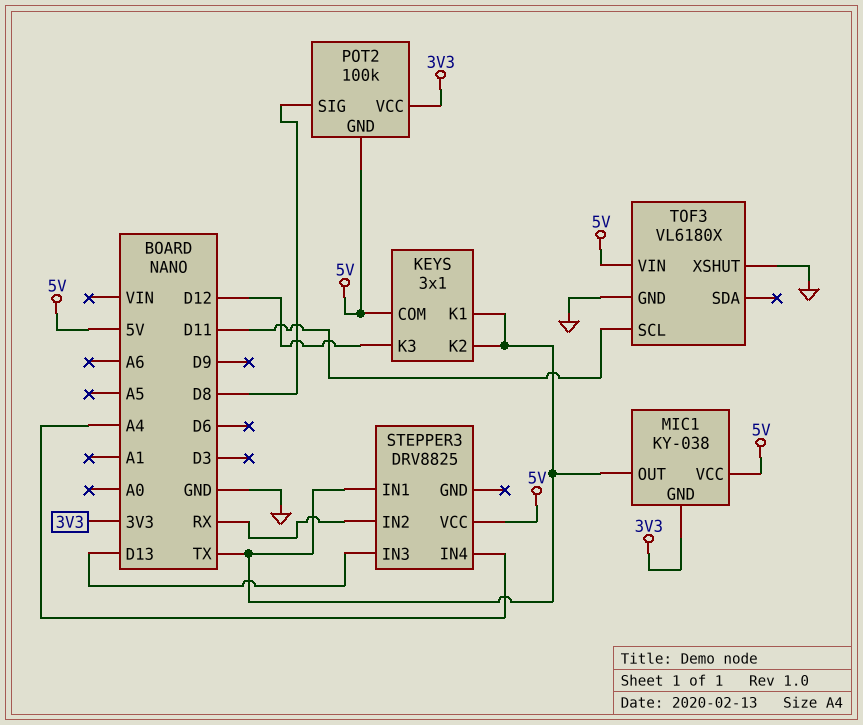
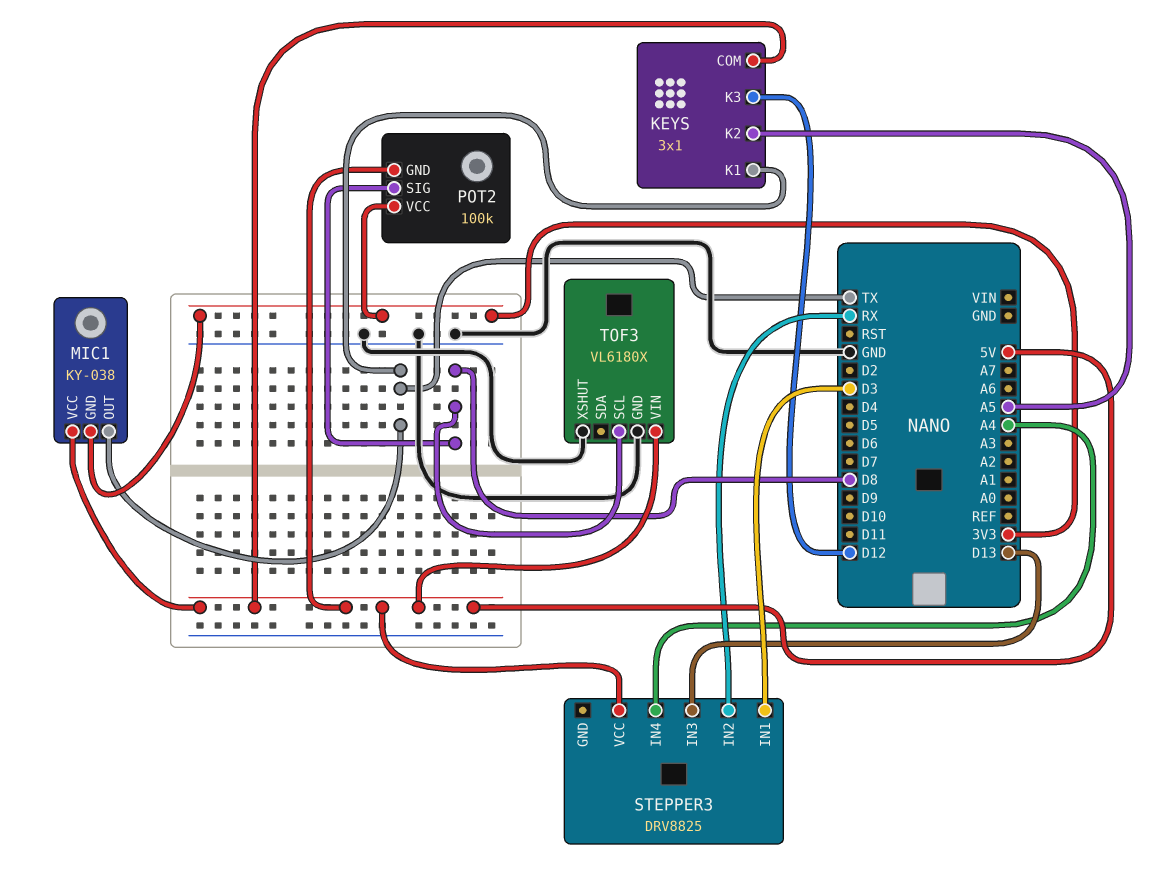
KEYS pin K2: TX -> A5
STEPPER3 pin IN1: TX -> D3
TOF3 pin SCL: D11 -> D8

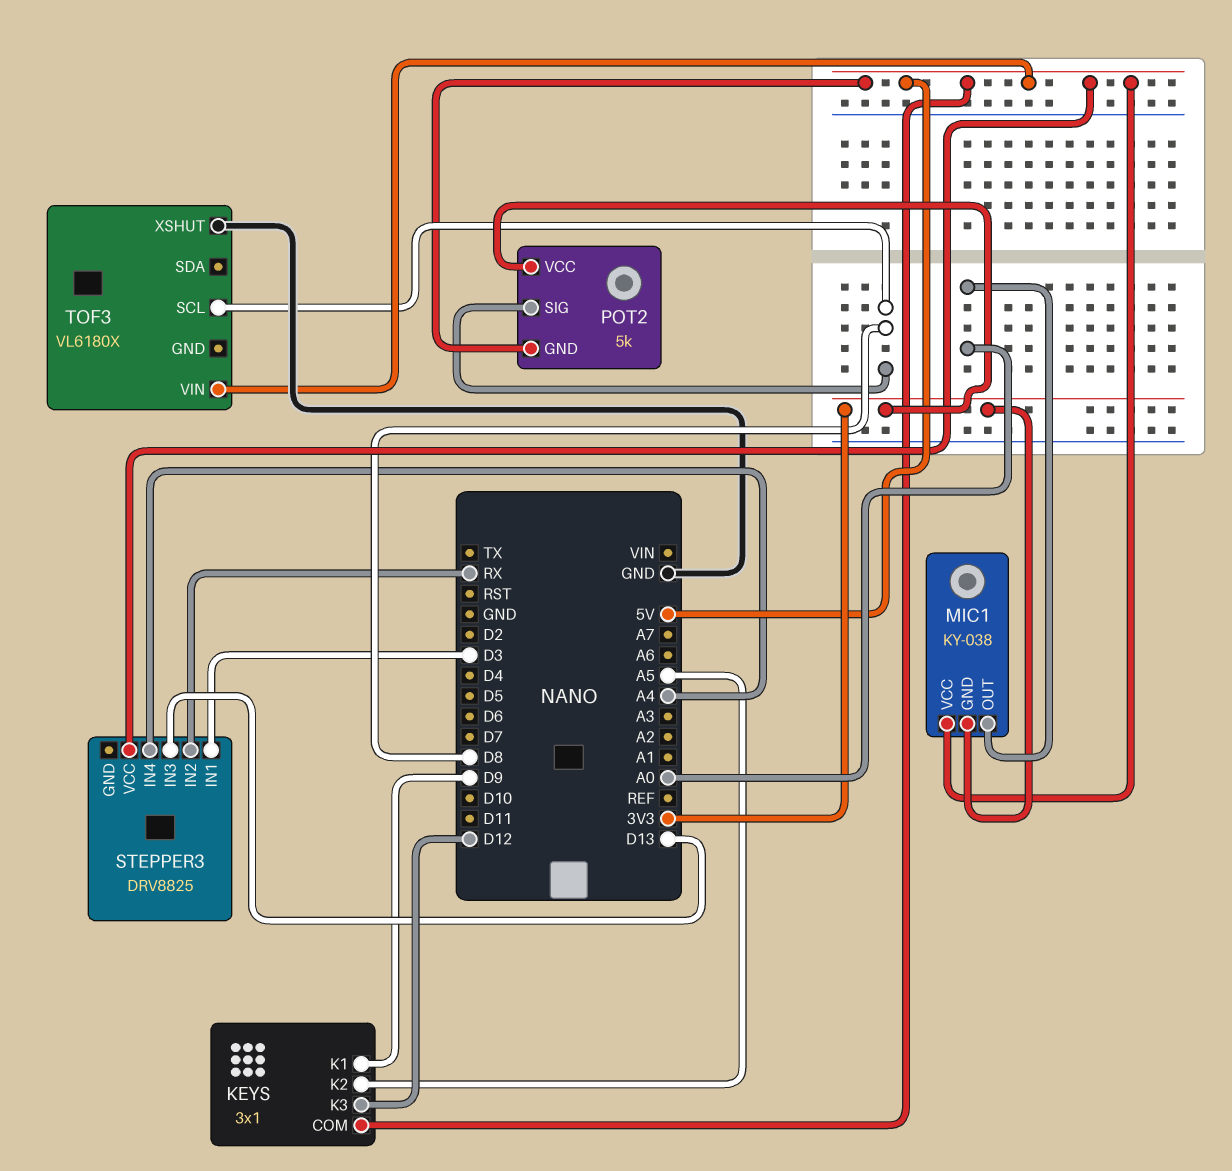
KEYS pin K1: TX -> D9
MIC1 pin OUT: TX -> A0
POT2: 100k -> 5k
TOF3 pin GND: GND -> none

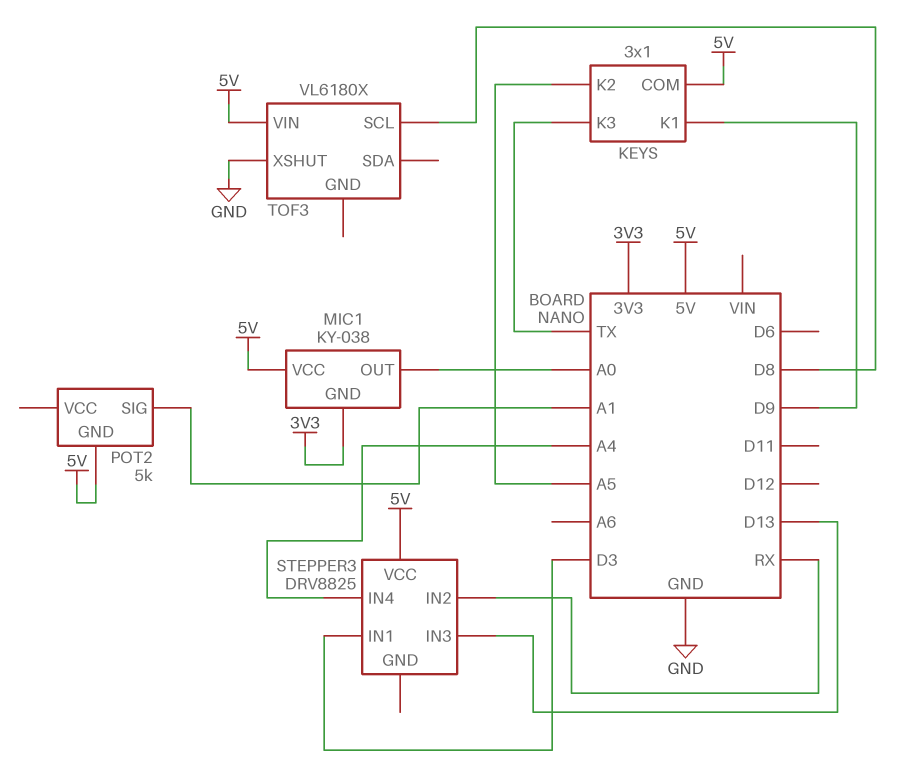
KEYS pin K3: D12 -> TX
POT2 pin SIG: D8 -> A1
POT2 pin VCC: 3V3 -> none

